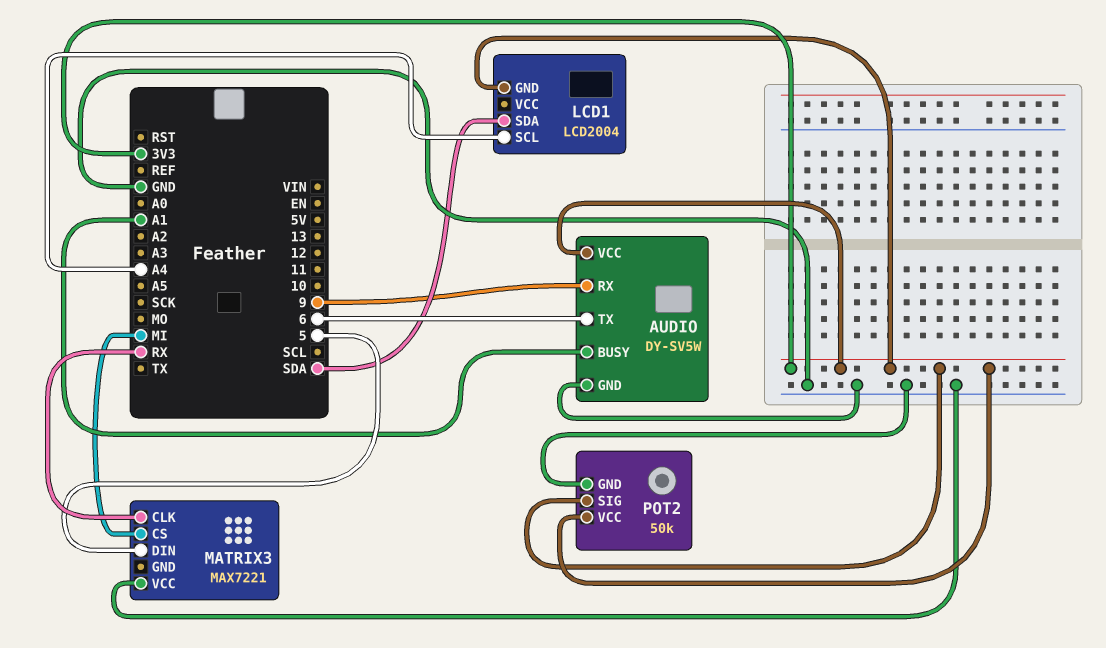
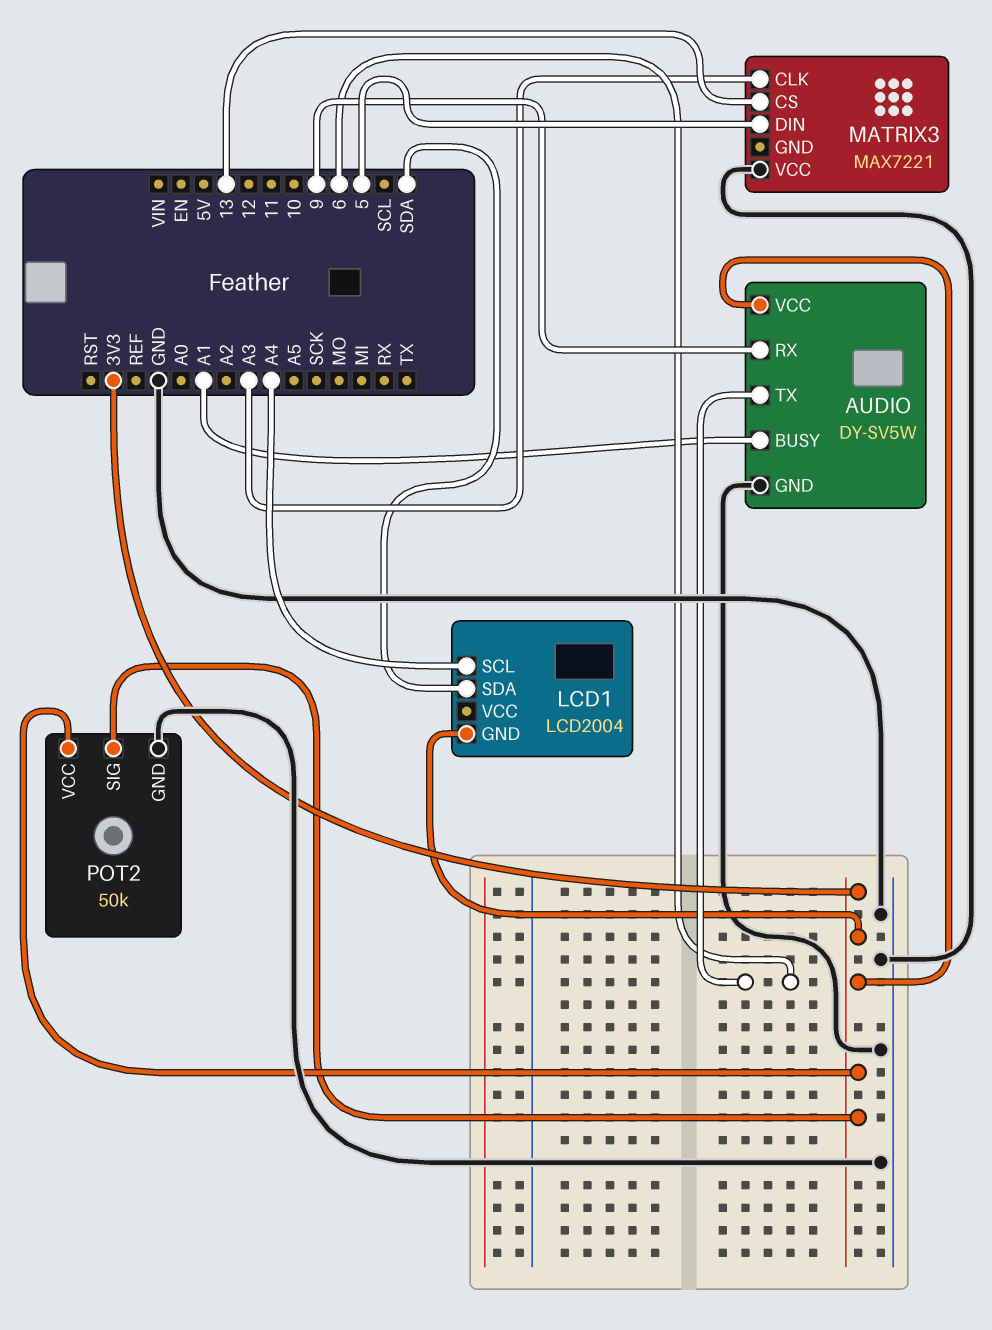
MATRIX3 pin CLK: RX -> A3
MATRIX3 pin CS: MI -> 13

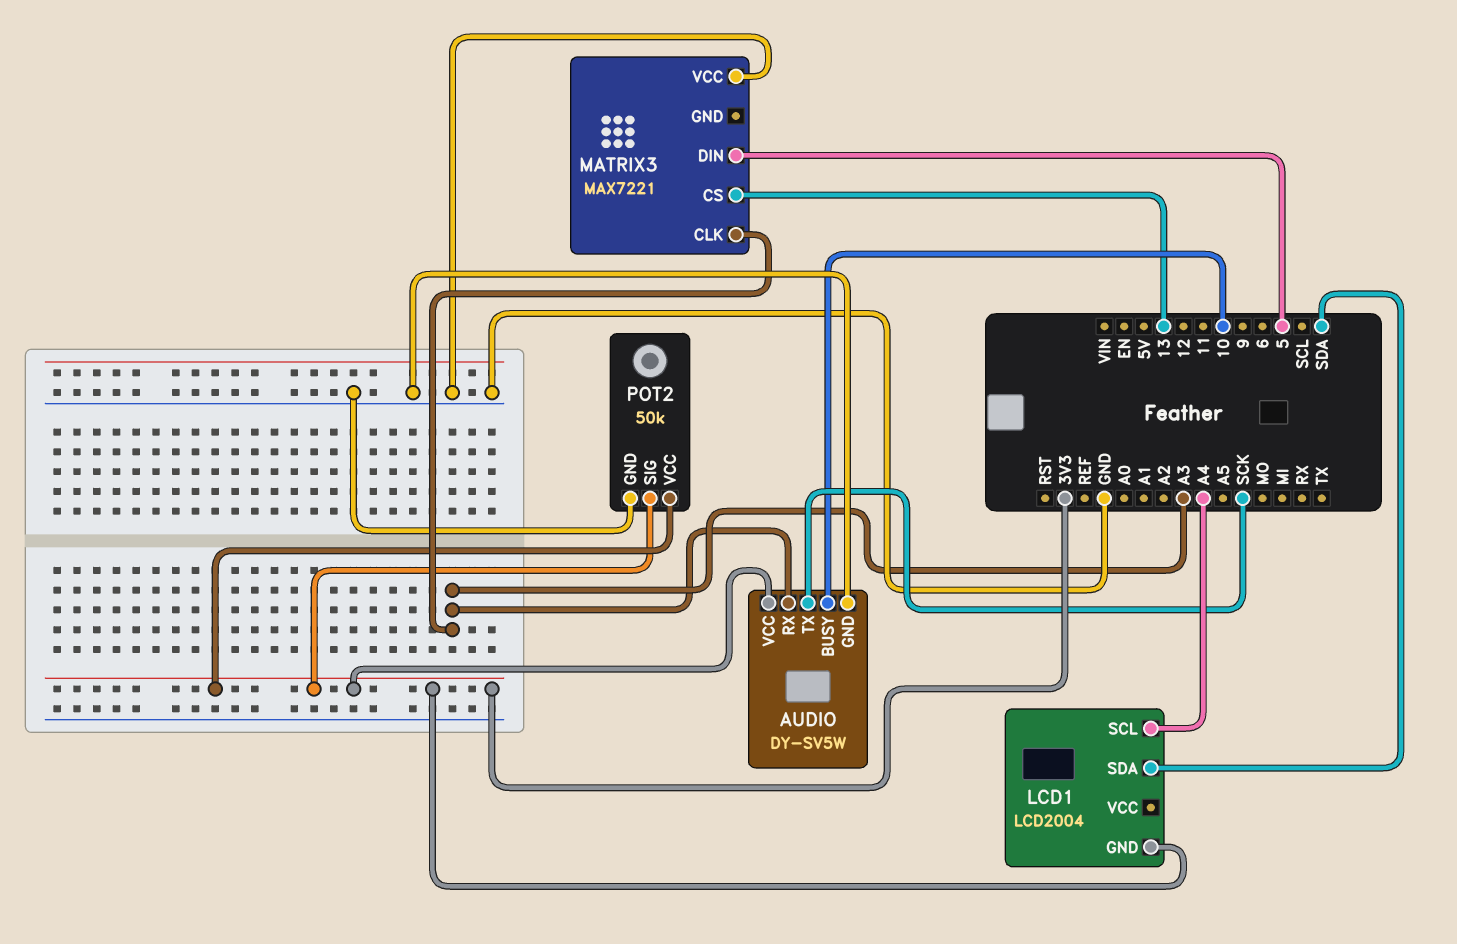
AUDIO pin BUSY: A1 -> 10
AUDIO pin RX: 9 -> A3
AUDIO pin TX: 6 -> SCK

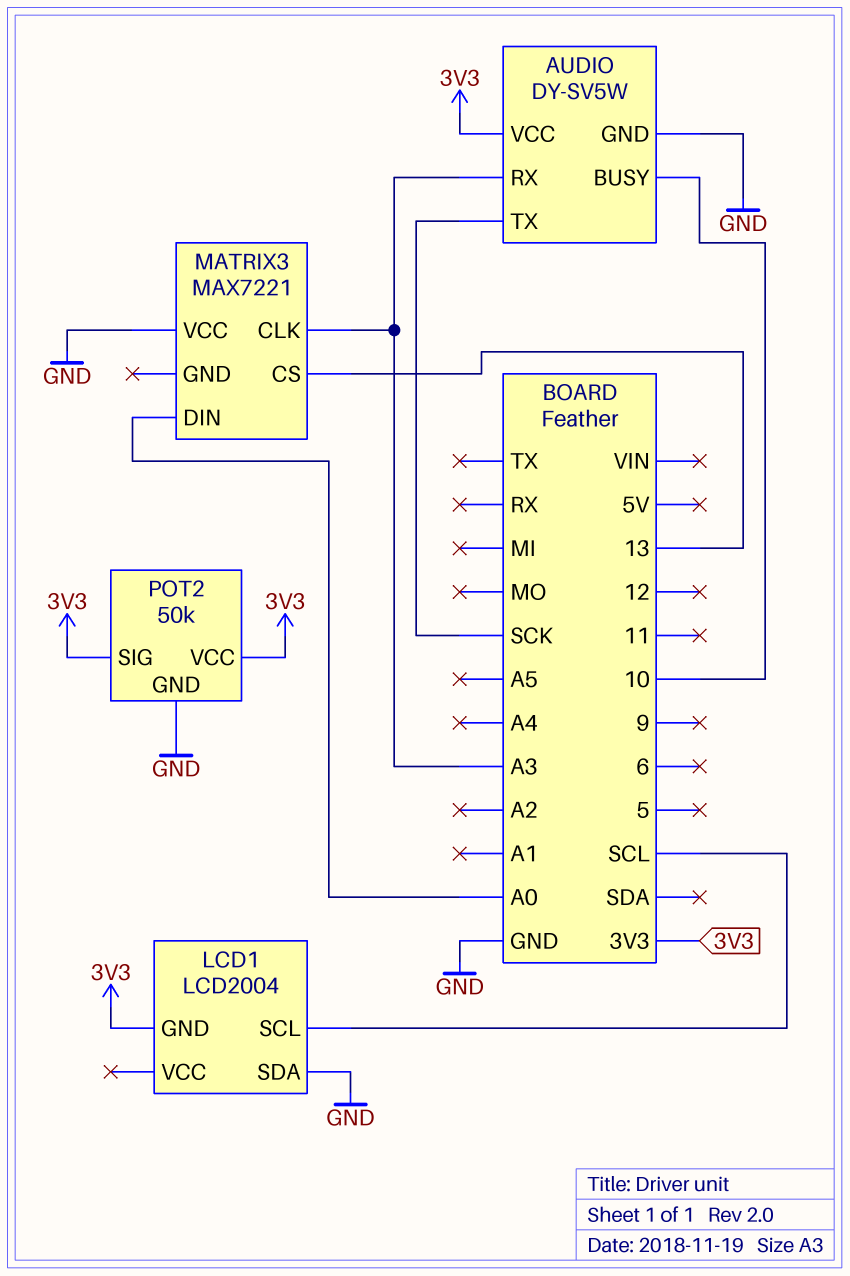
LCD1 pin SCL: A4 -> SCL
LCD1 pin SDA: SDA -> GND
MATRIX3 pin DIN: 5 -> A0

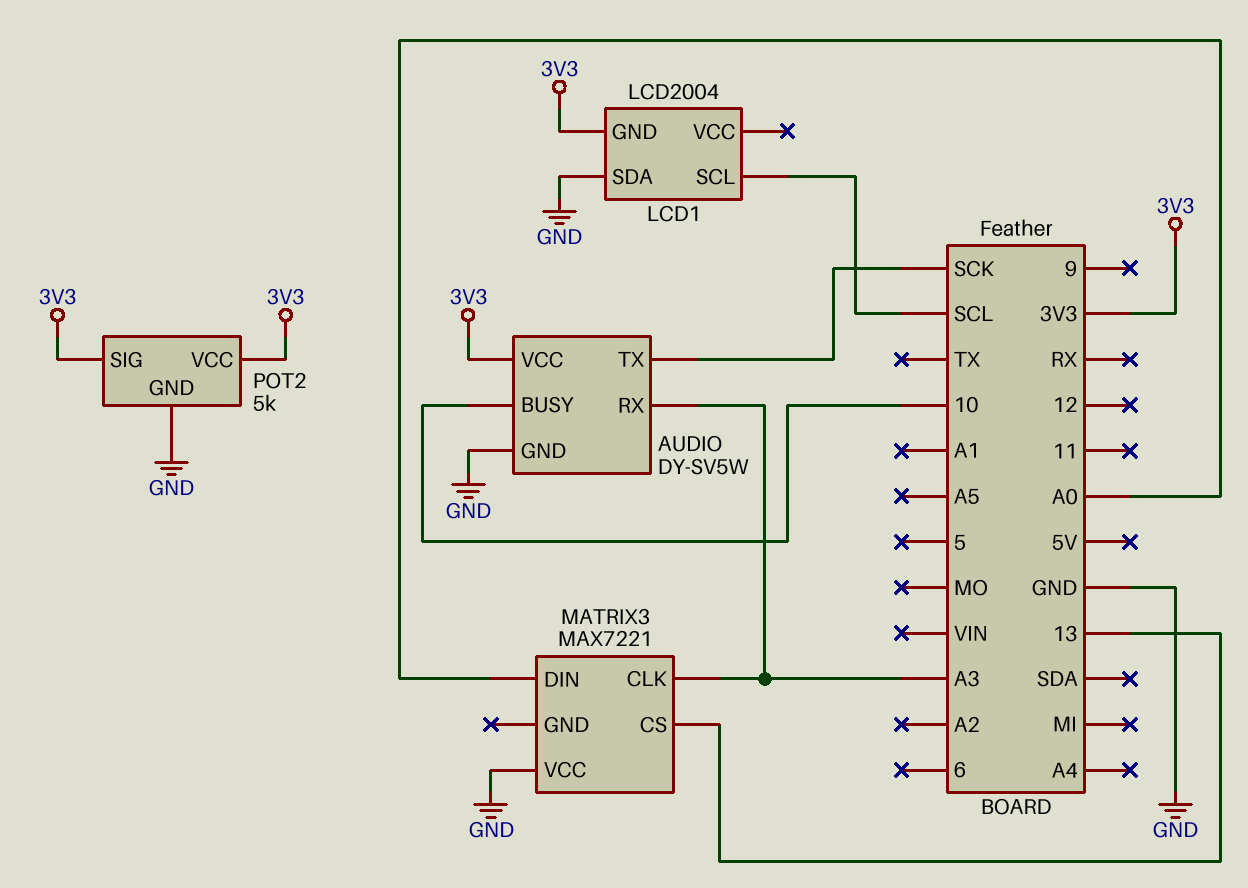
POT2: 50k -> 5k

